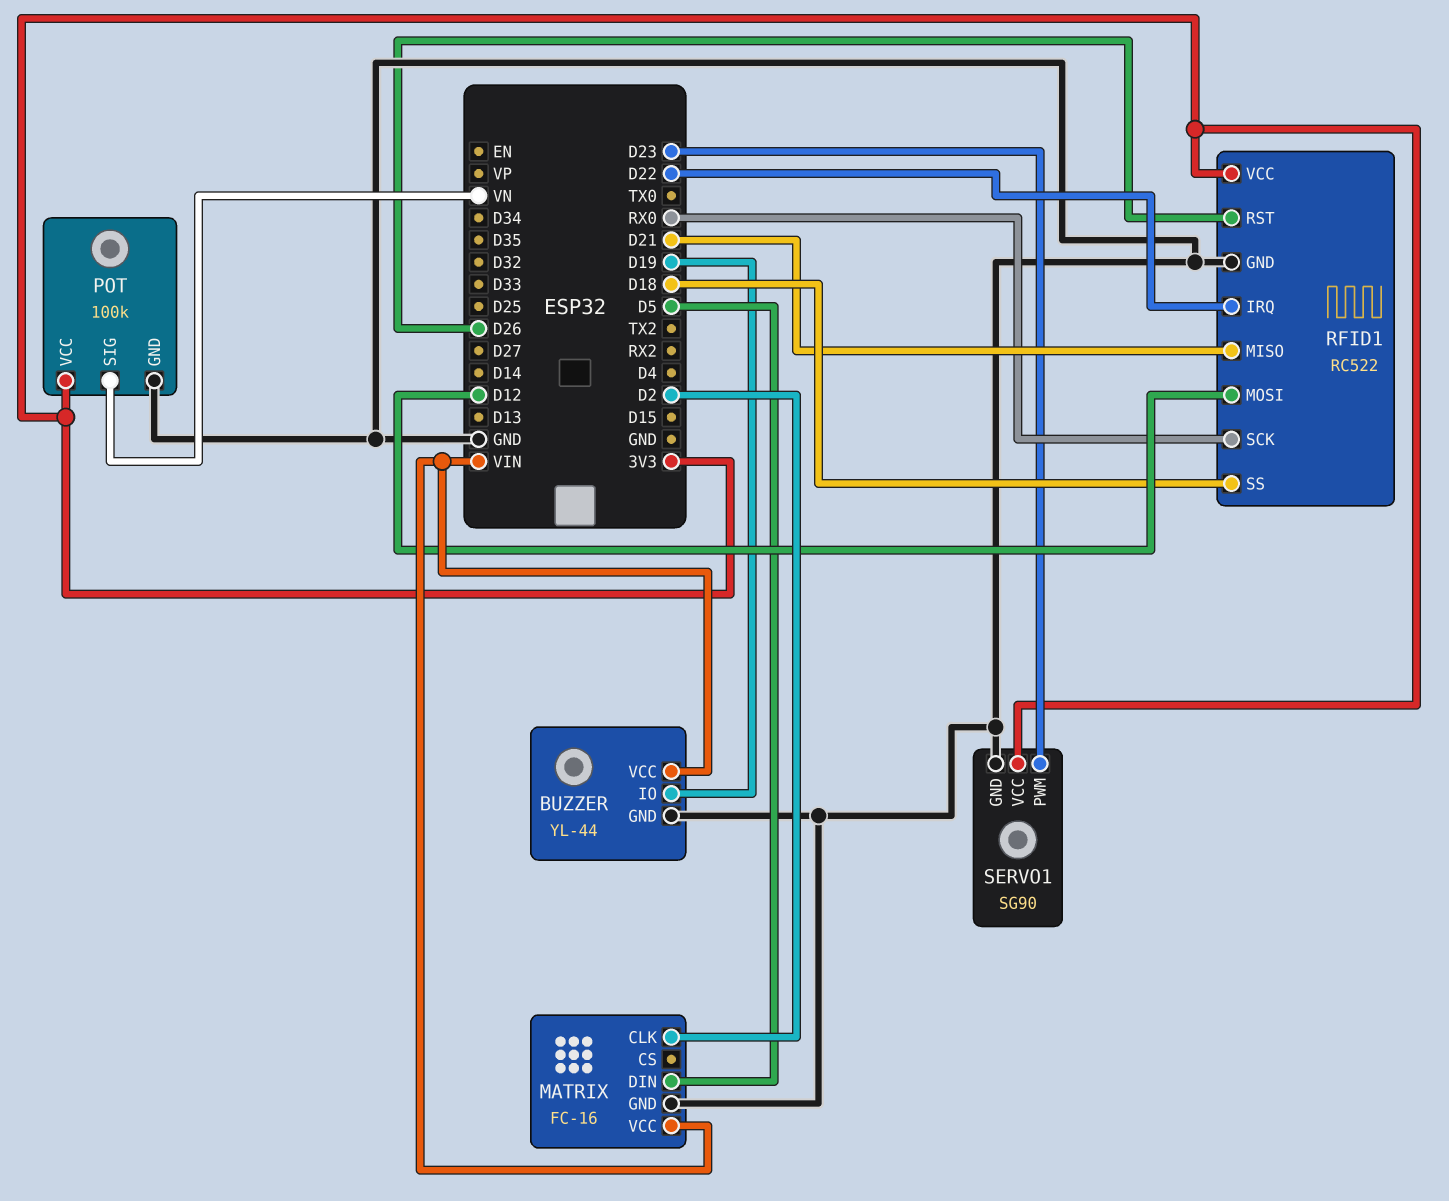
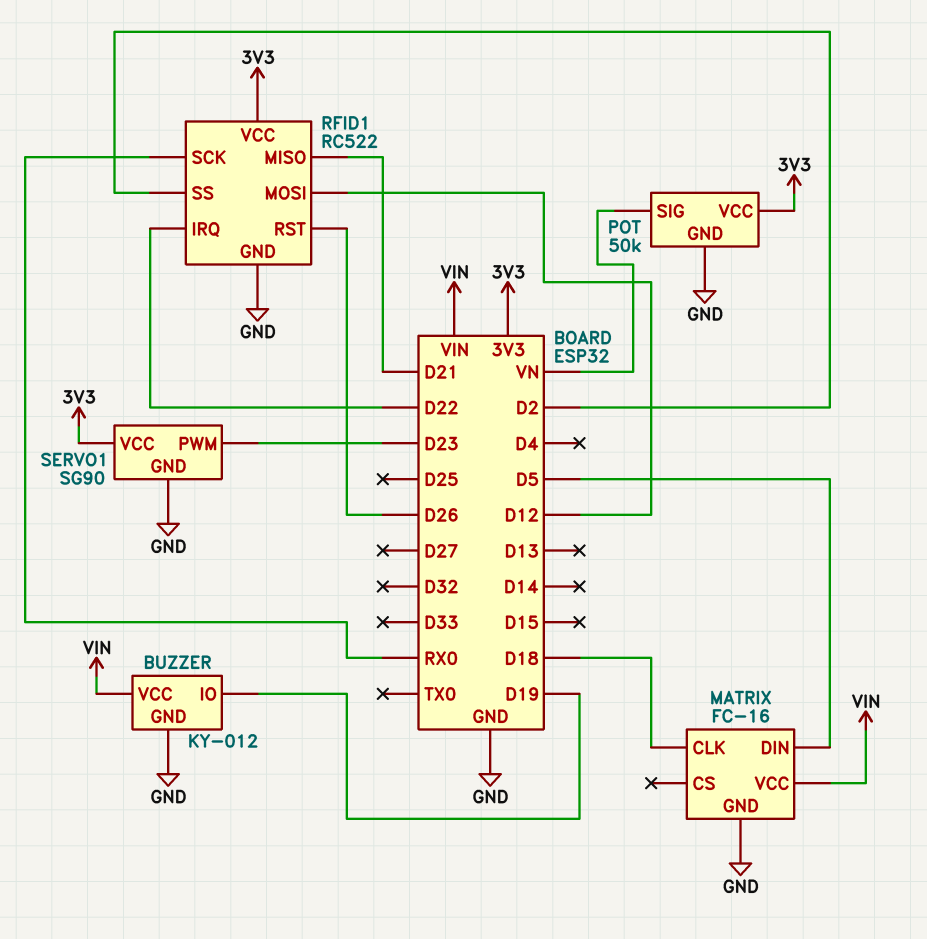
BUZZER: YL-44 -> KY-012
MATRIX pin CLK: D2 -> D18
POT: 100k -> 50k
RFID1 pin SS: D18 -> D2

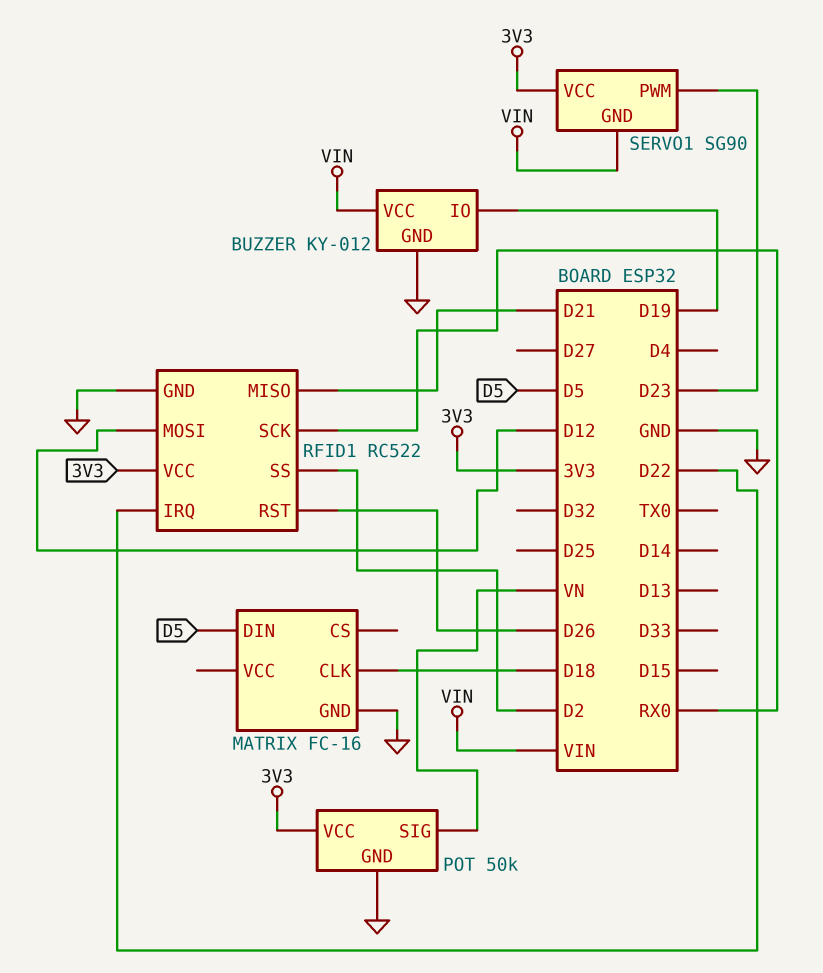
MATRIX pin VCC: VIN -> none
SERVO1 pin GND: GND -> VIN

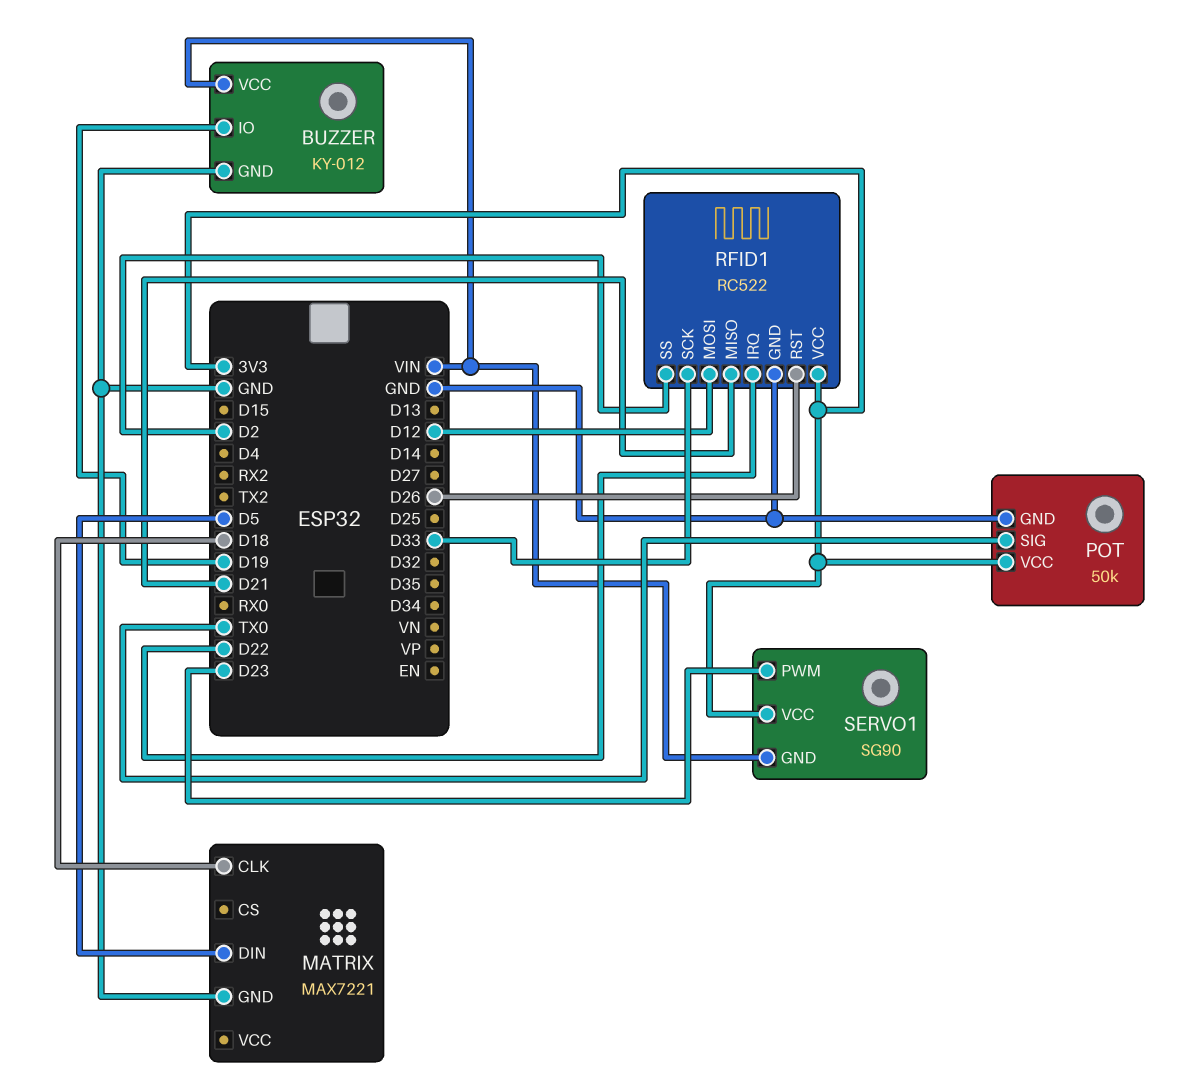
MATRIX: FC-16 -> MAX7221
POT pin SIG: VN -> TX0
RFID1 pin SCK: RX0 -> D33

